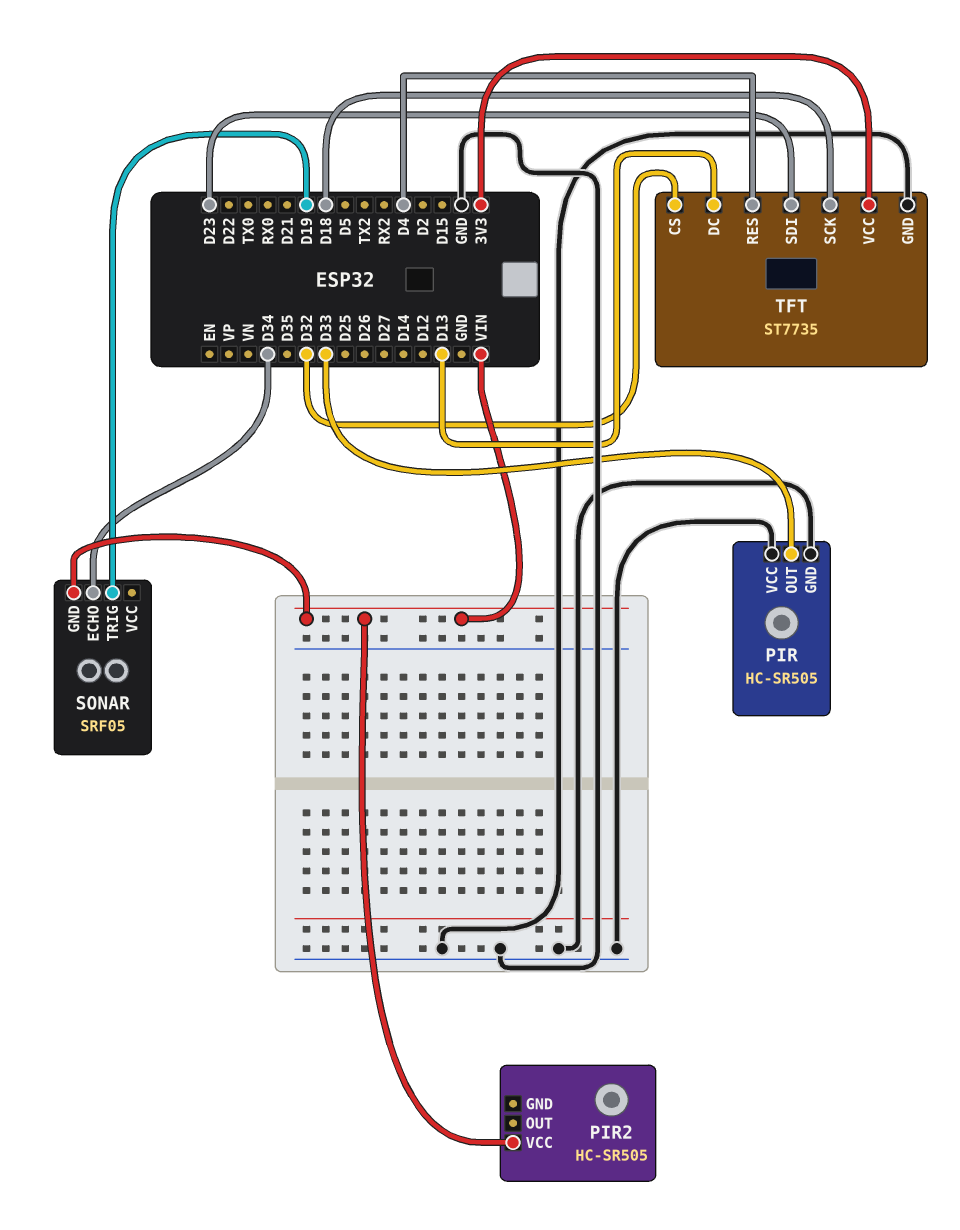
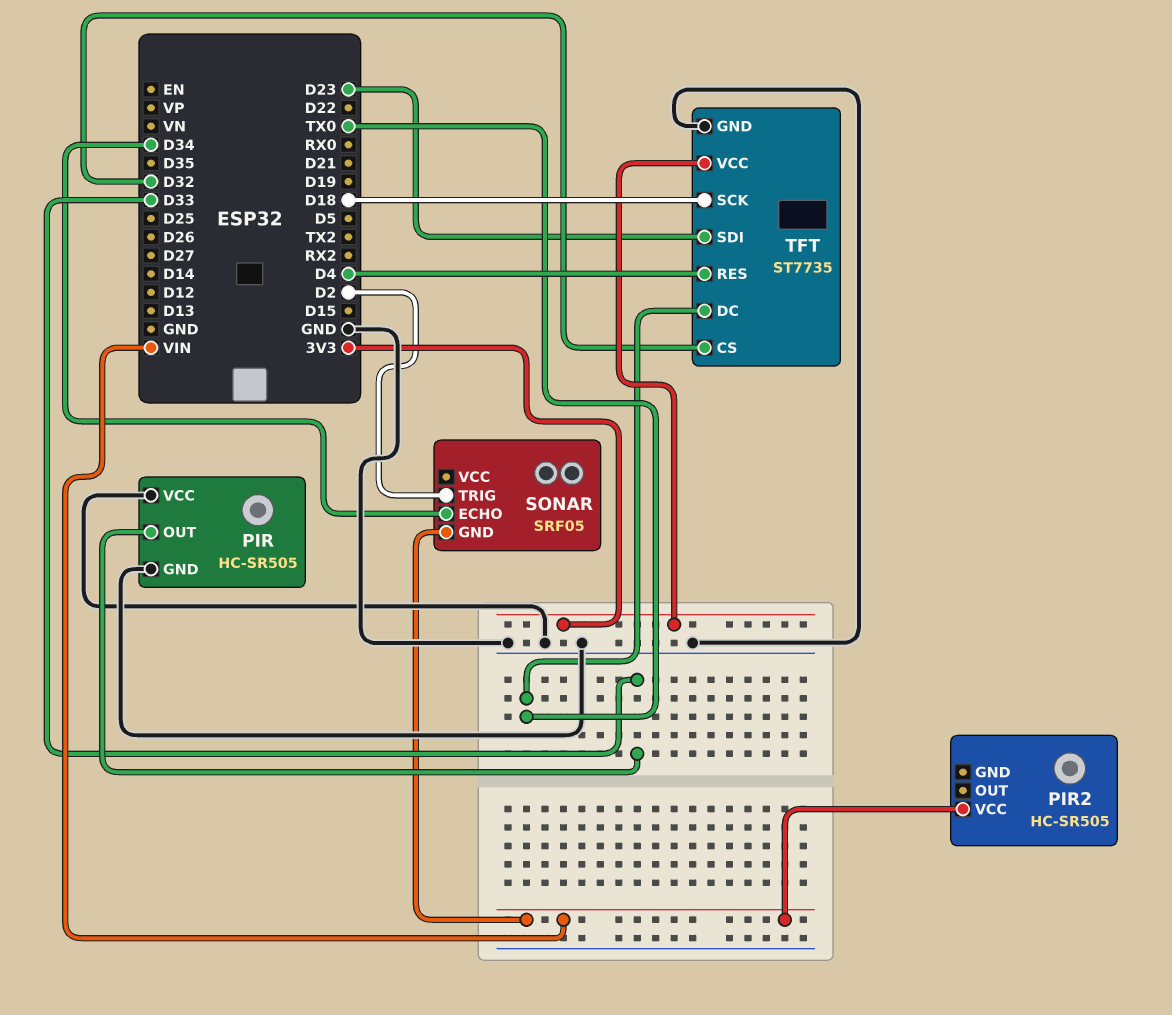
SONAR pin TRIG: D19 -> D2
TFT pin DC: D13 -> TX0

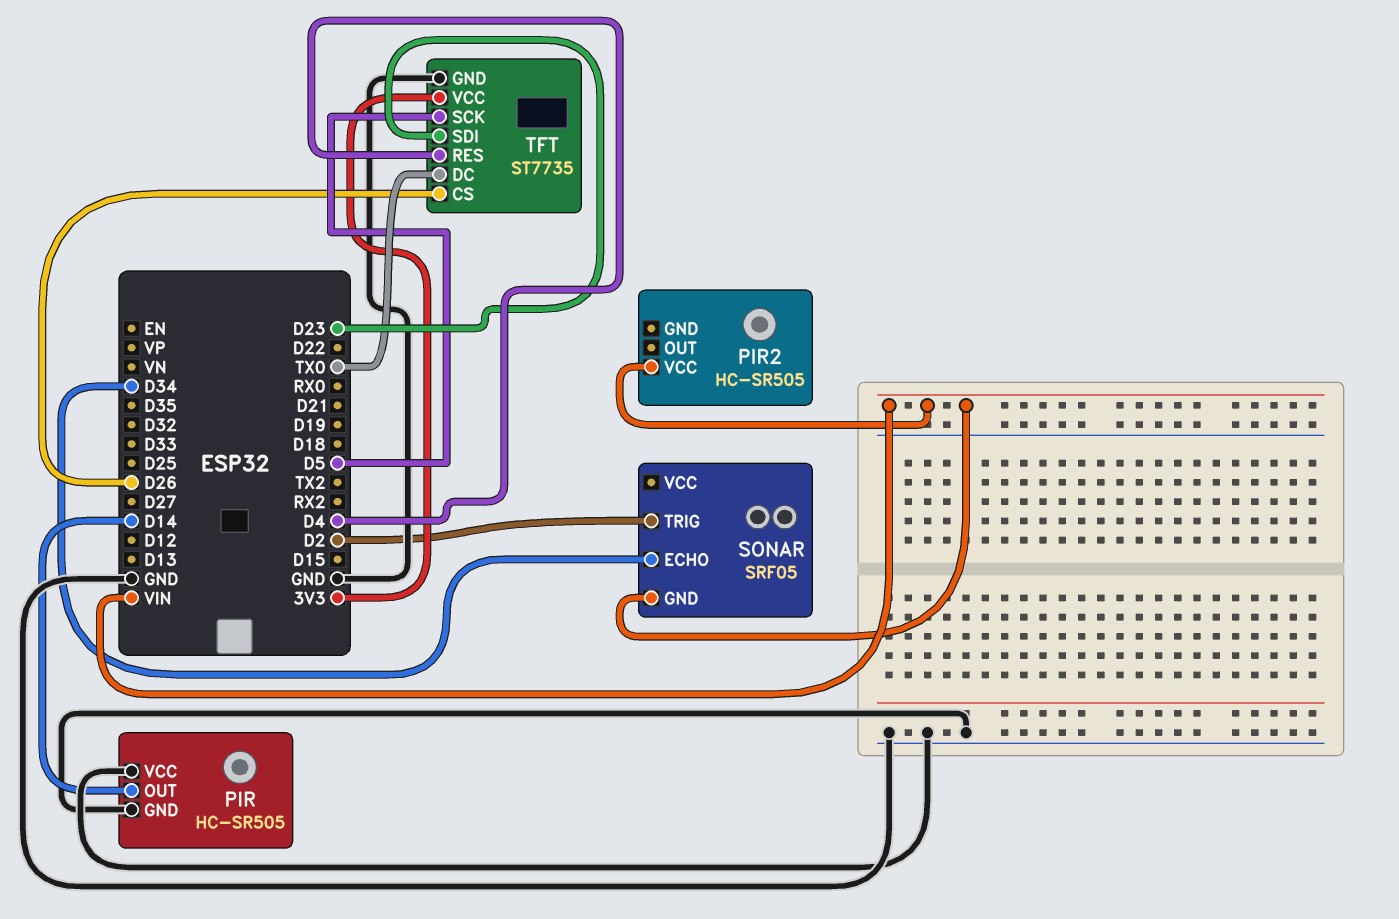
PIR pin OUT: D33 -> D14
TFT pin CS: D32 -> D26
TFT pin SCK: D18 -> D5

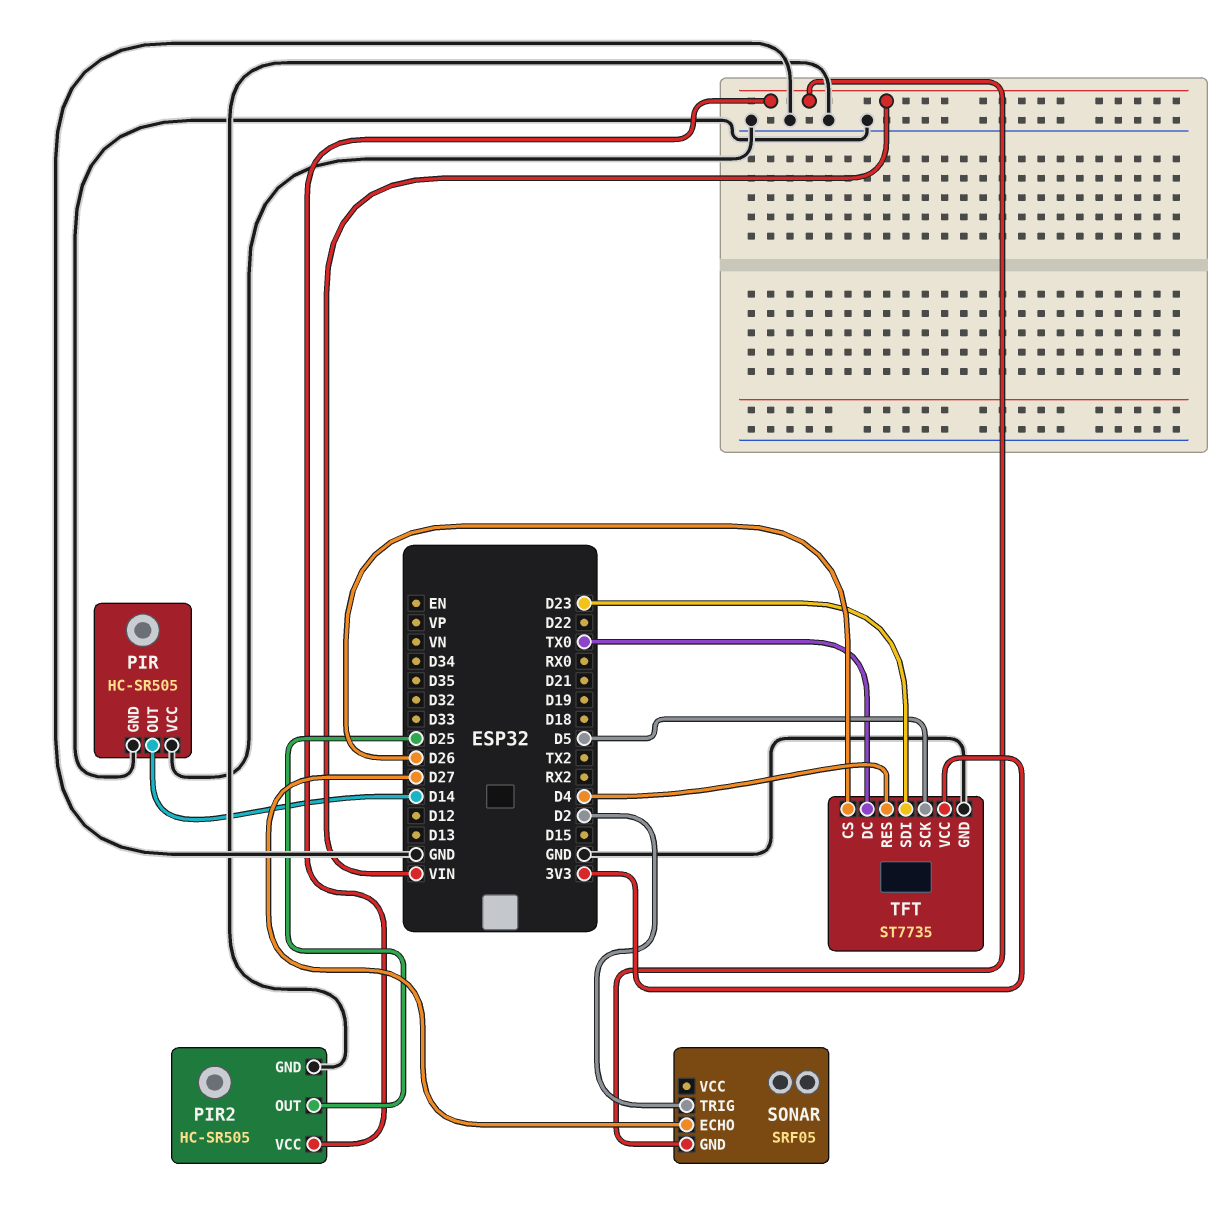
PIR2 pin GND: none -> GND
PIR2 pin OUT: none -> D25
SONAR pin ECHO: D34 -> D27

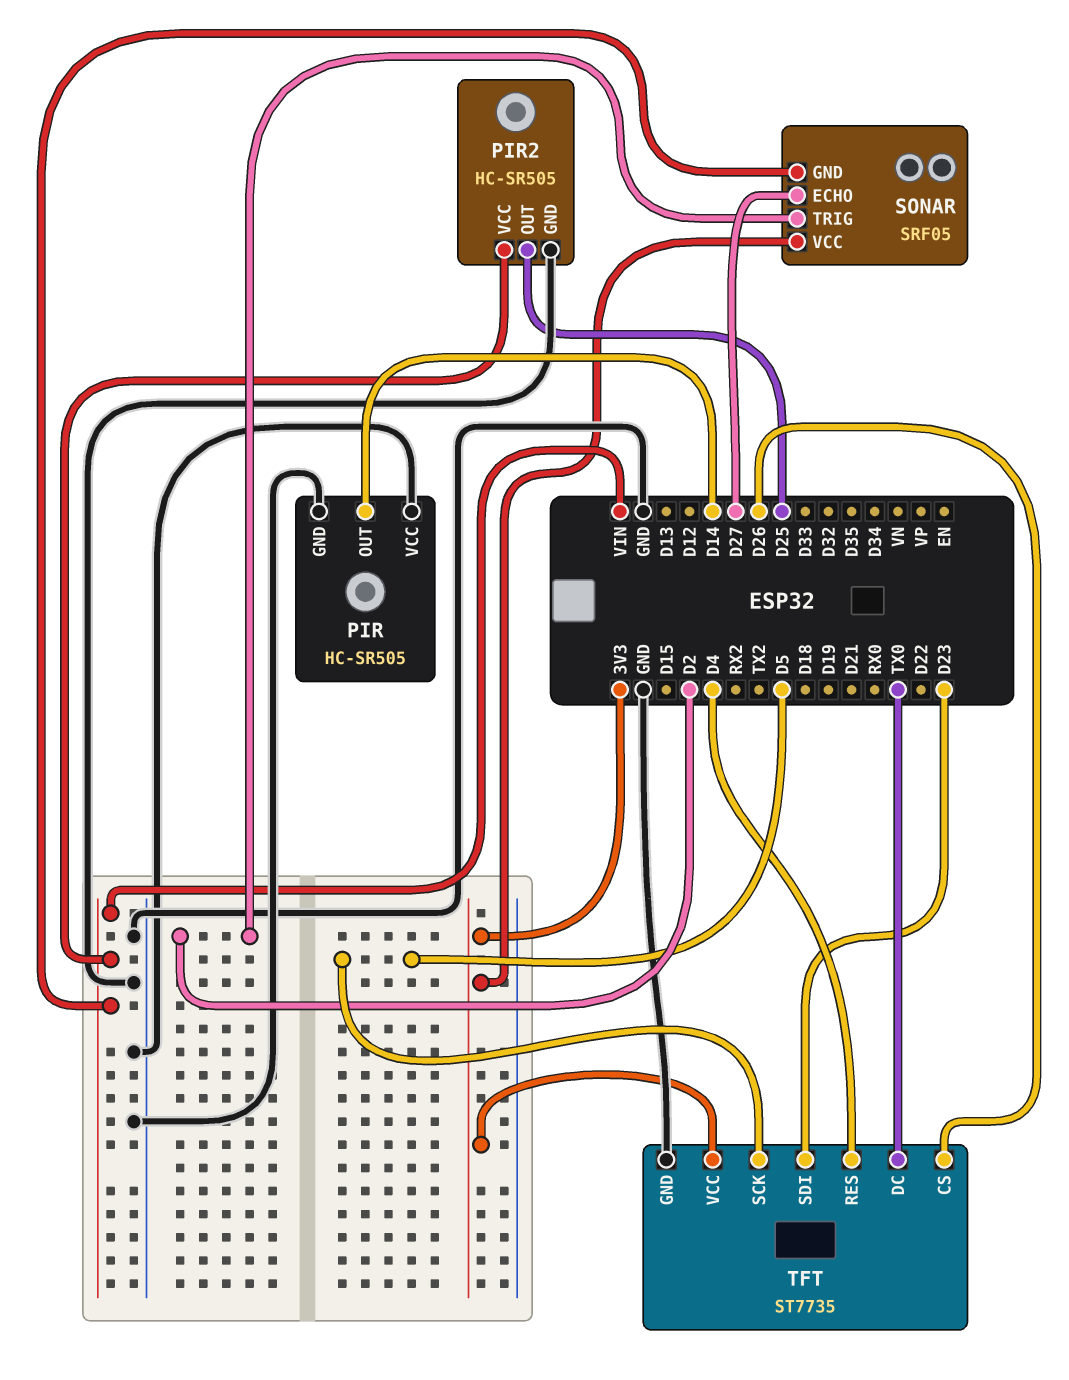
SONAR pin VCC: none -> 3V3

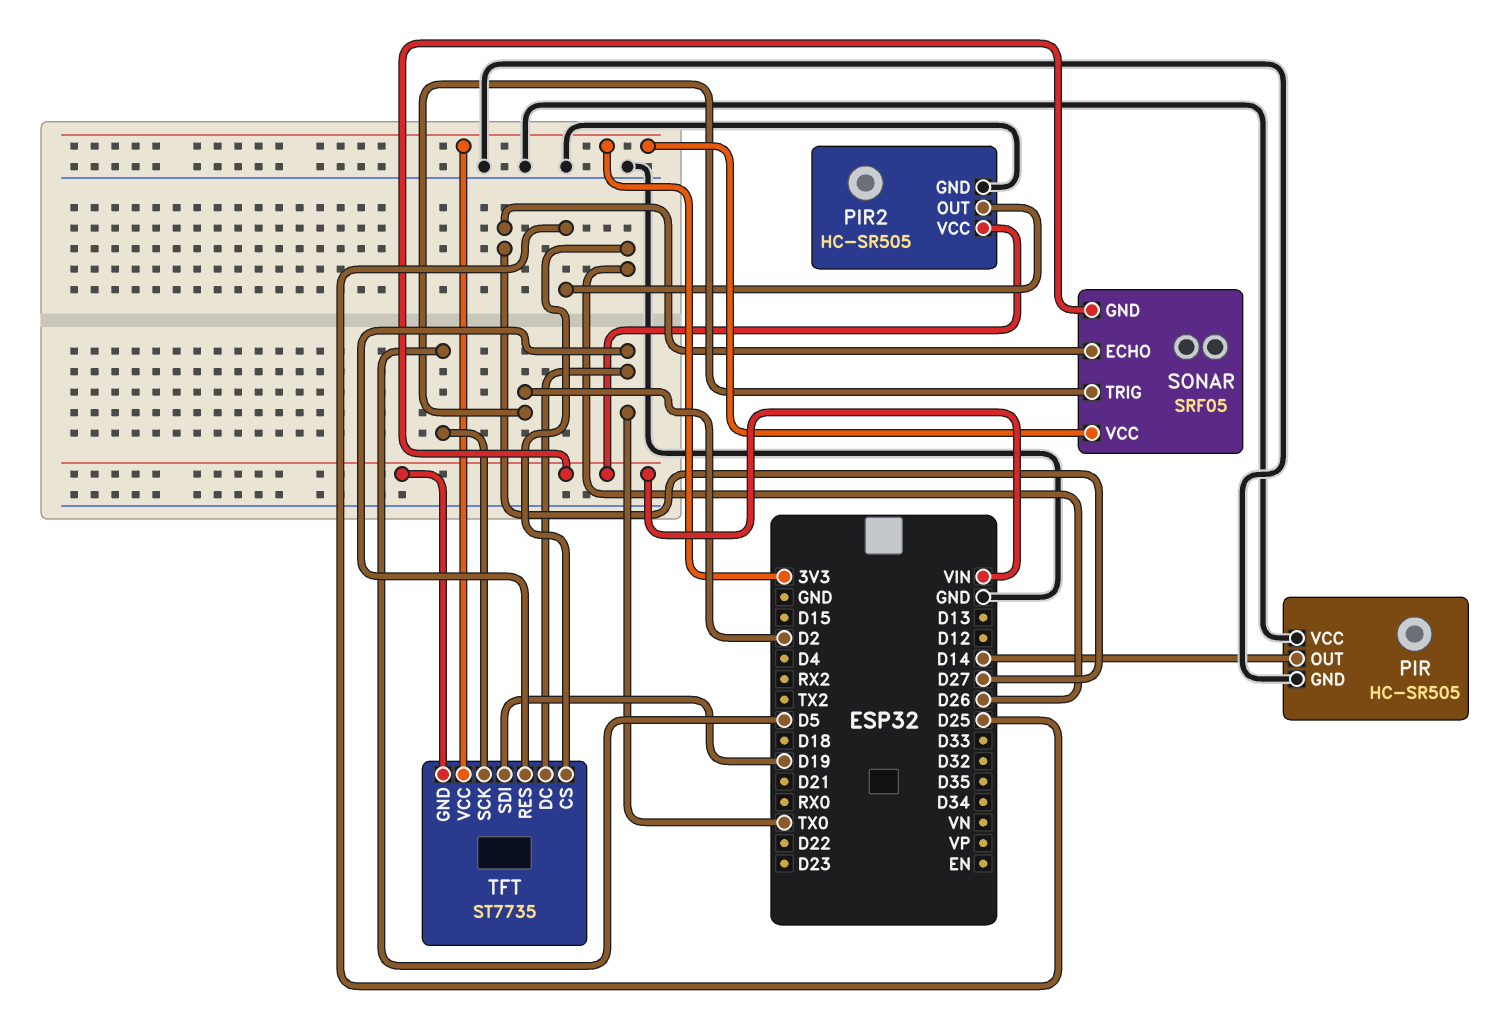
TFT pin GND: GND -> VIN
TFT pin RES: D4 -> TX0
TFT pin SDI: D23 -> D19

